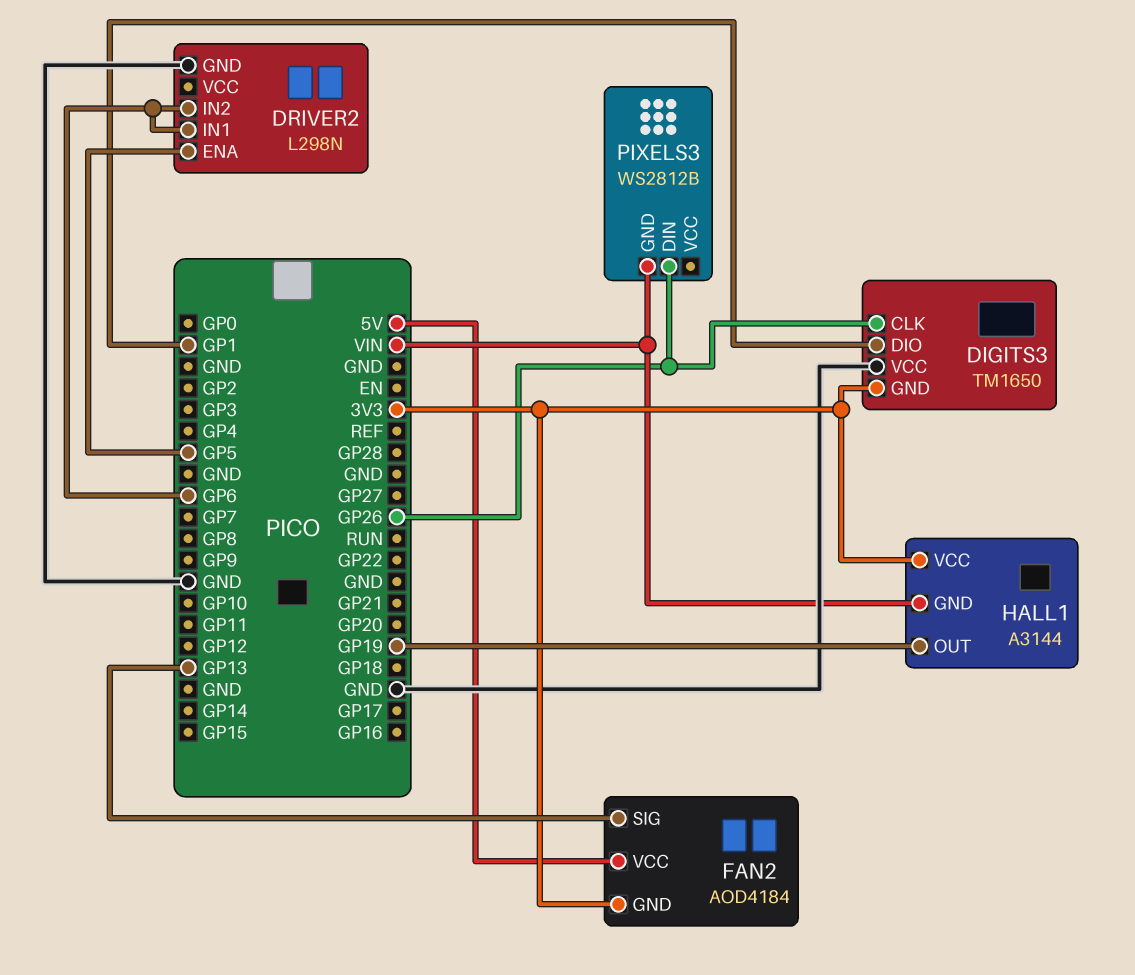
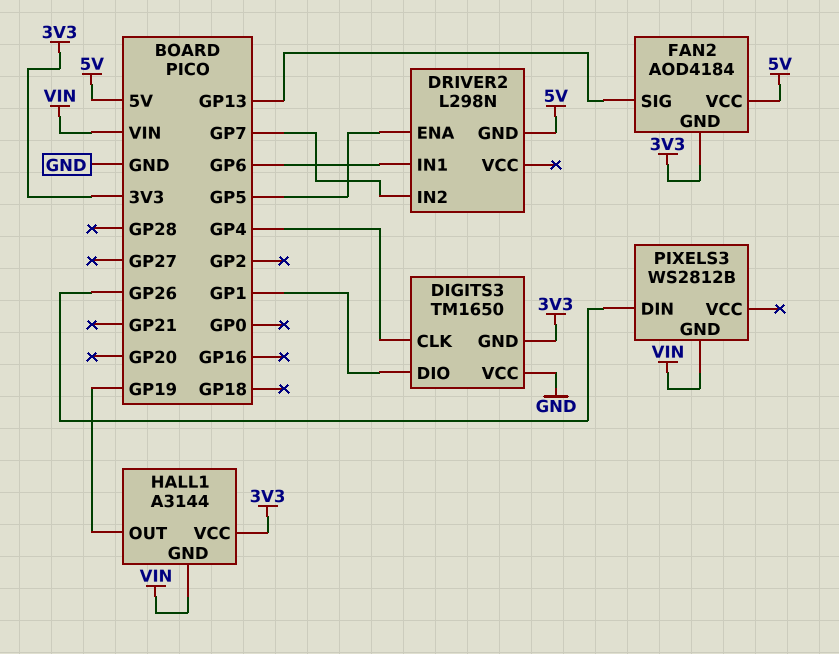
DIGITS3 pin CLK: GP26 -> GP4
DRIVER2 pin GND: GND -> 5V
DRIVER2 pin IN2: GP6 -> GP7

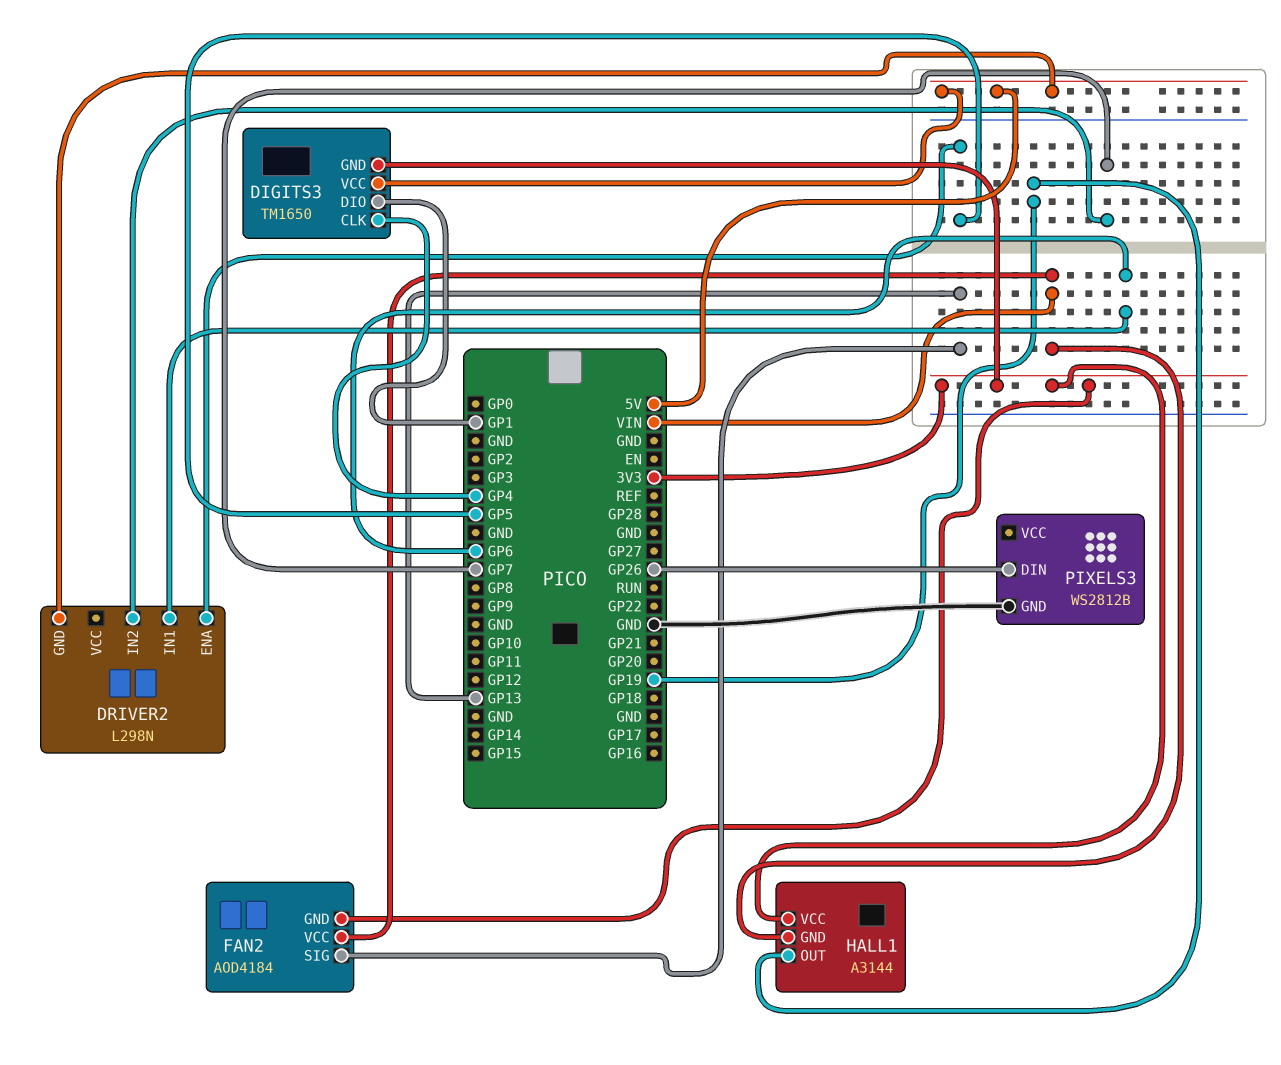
DIGITS3 pin VCC: GND -> 5V
FAN2 pin VCC: 5V -> VIN
PIXELS3 pin GND: VIN -> GND

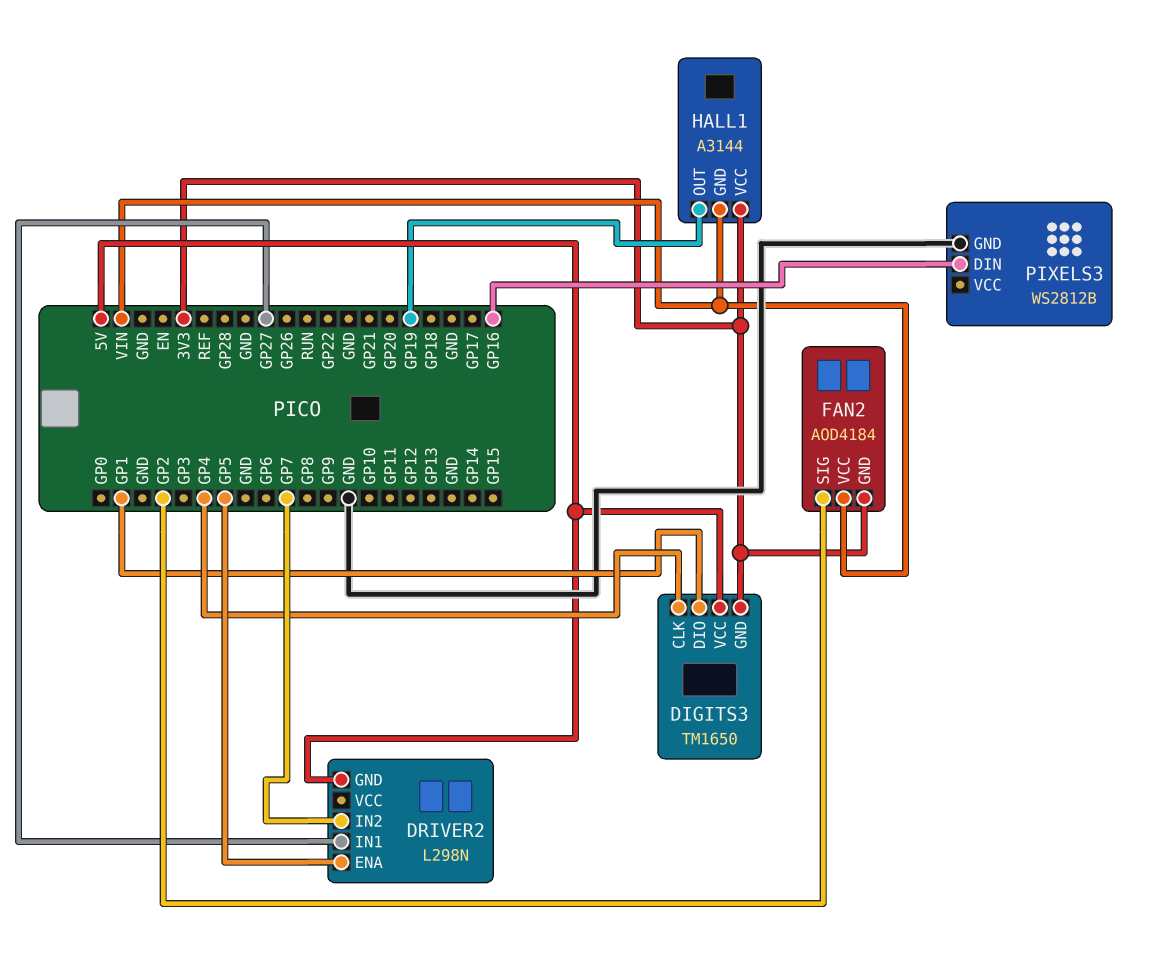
DRIVER2 pin IN1: GP6 -> GP27
FAN2 pin SIG: GP13 -> GP2
PIXELS3 pin DIN: GP26 -> GP16

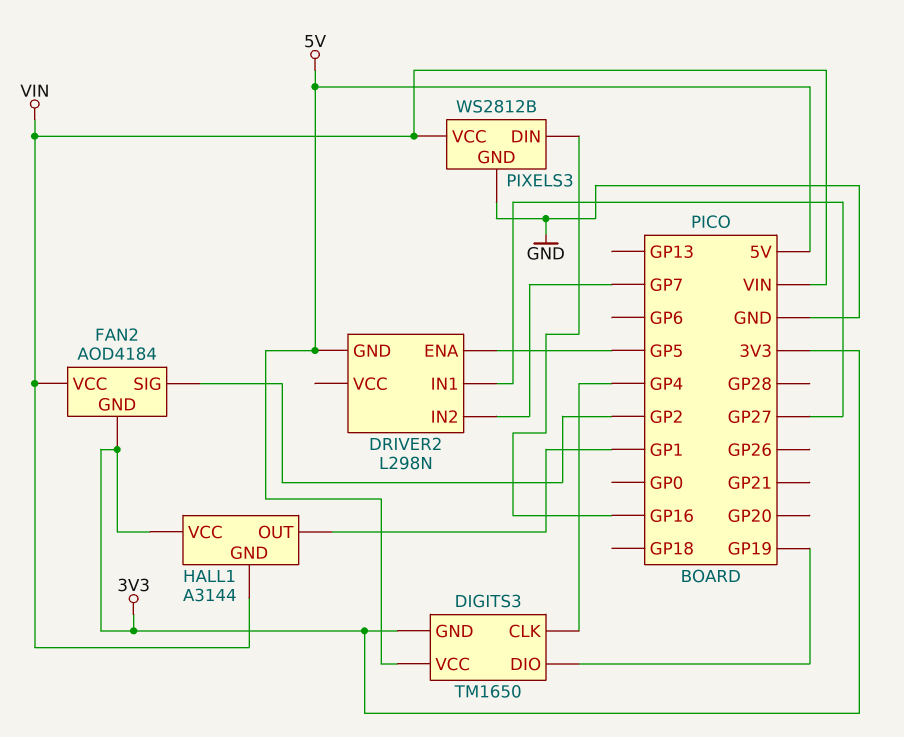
DIGITS3 pin DIO: GP1 -> GP19
HALL1 pin OUT: GP19 -> GP1
PIXELS3 pin VCC: none -> VIN

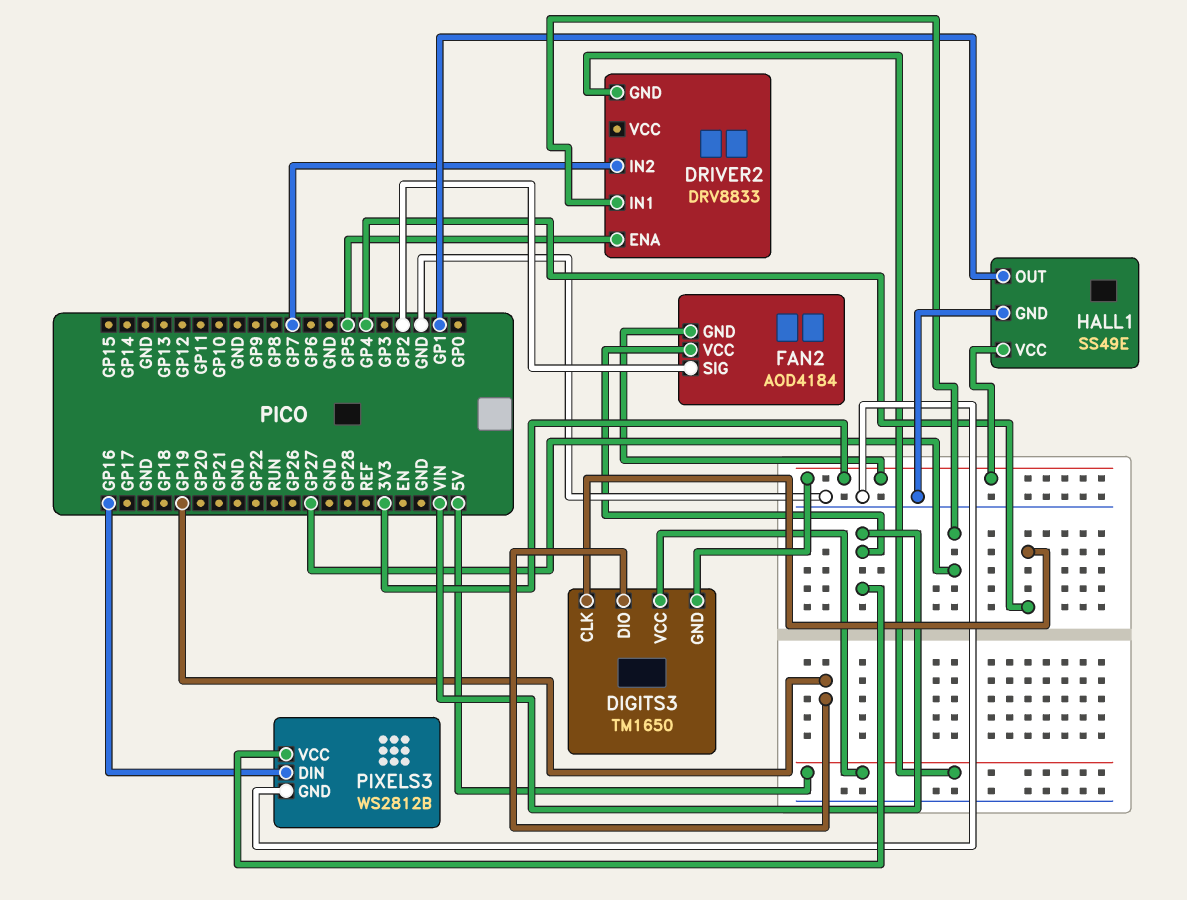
DRIVER2: L298N -> DRV8833
HALL1: A3144 -> SS49E
HALL1 pin GND: VIN -> GND

